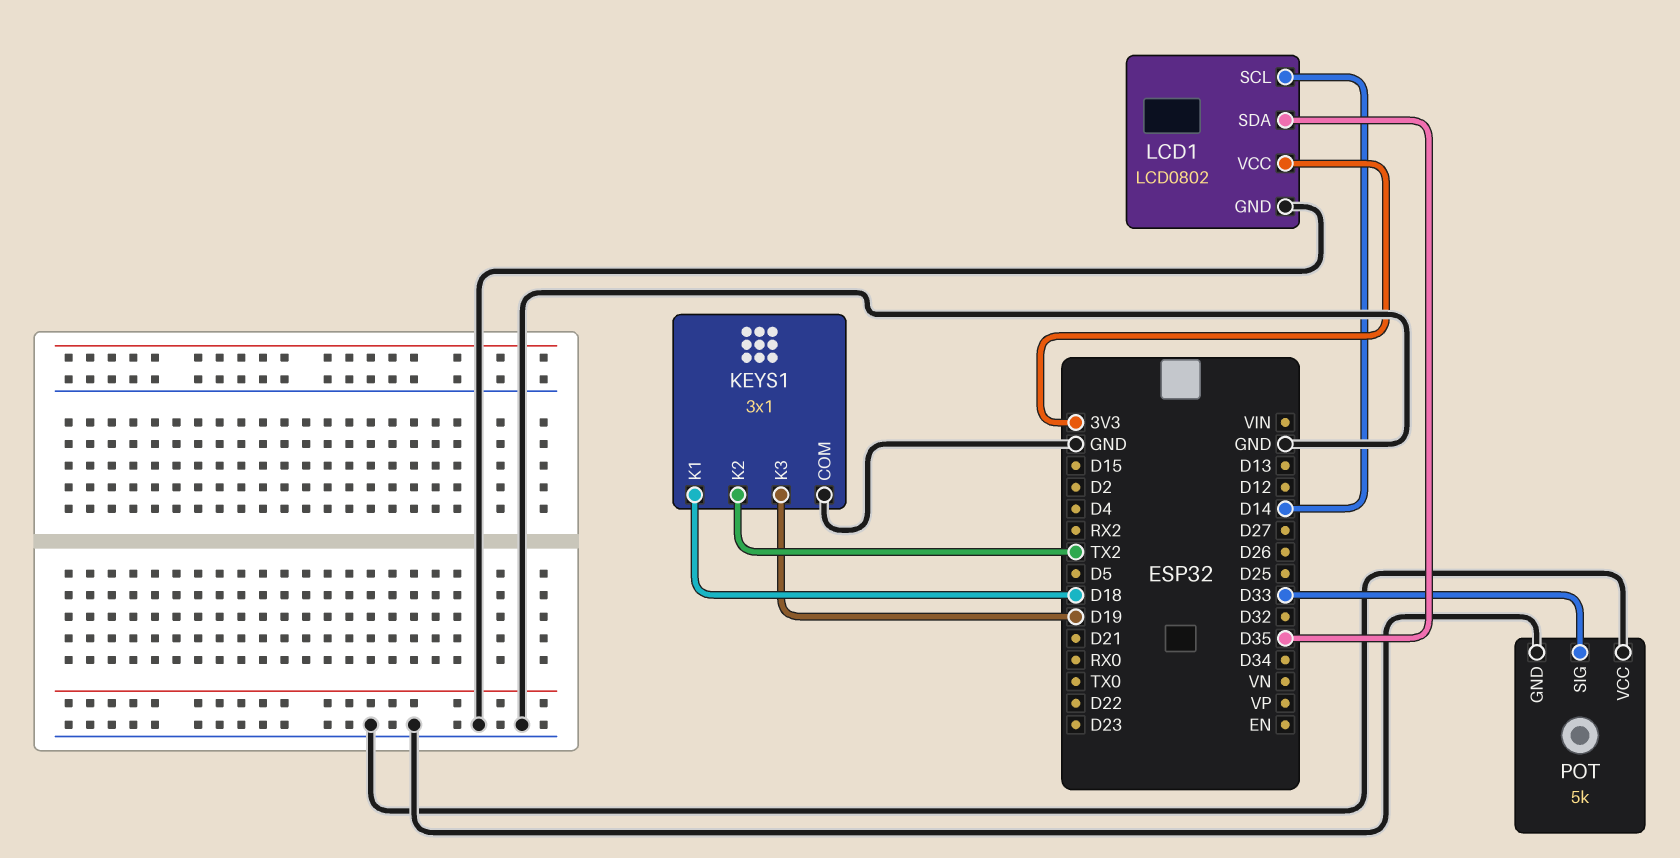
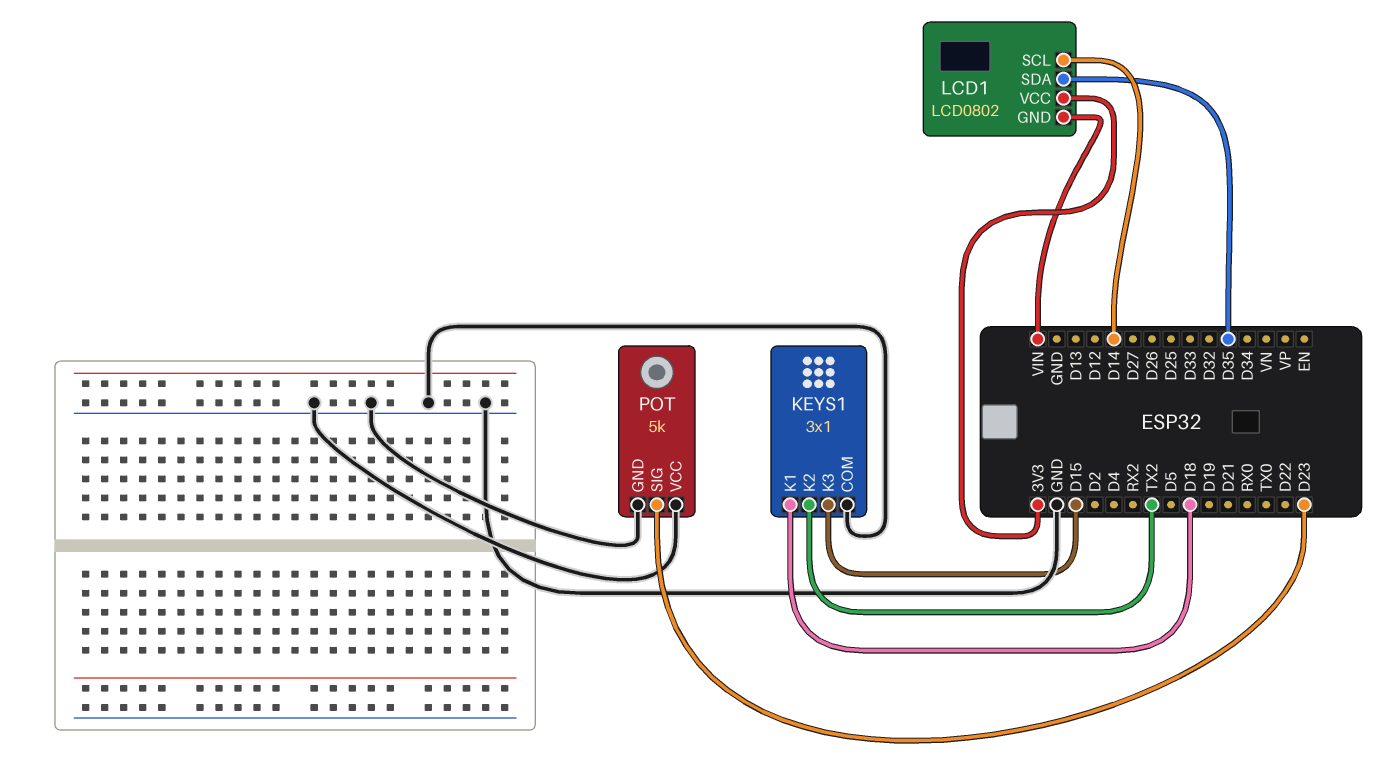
KEYS1 pin K3: D19 -> D15
LCD1 pin GND: GND -> VIN
POT pin SIG: D33 -> D23

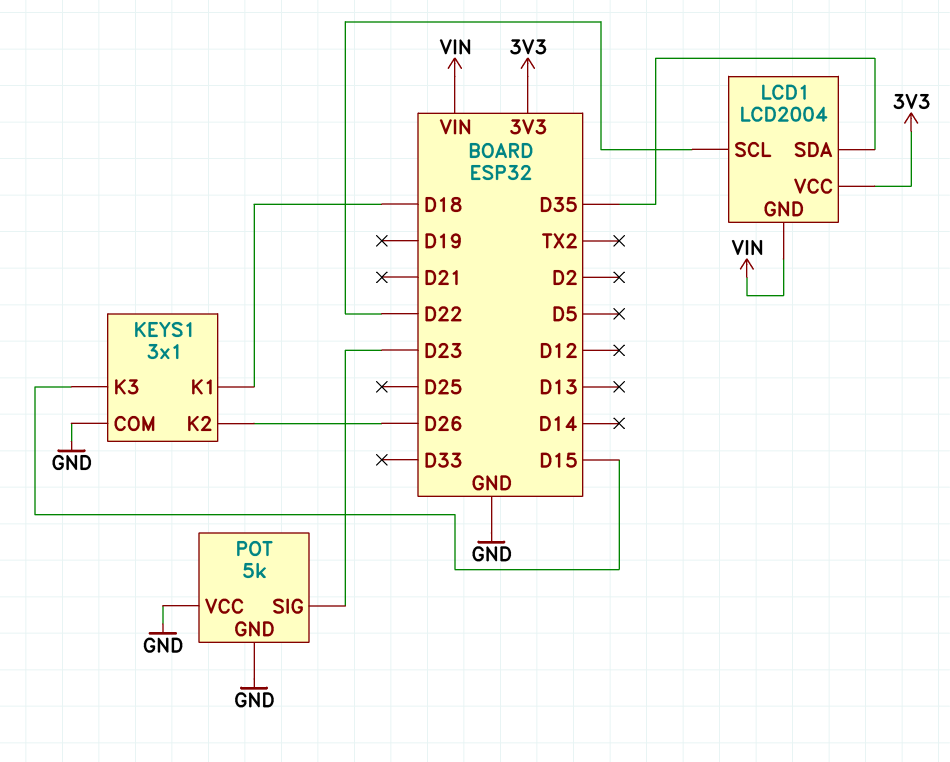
KEYS1 pin K2: TX2 -> D26
LCD1: LCD0802 -> LCD2004
LCD1 pin SCL: D14 -> D22

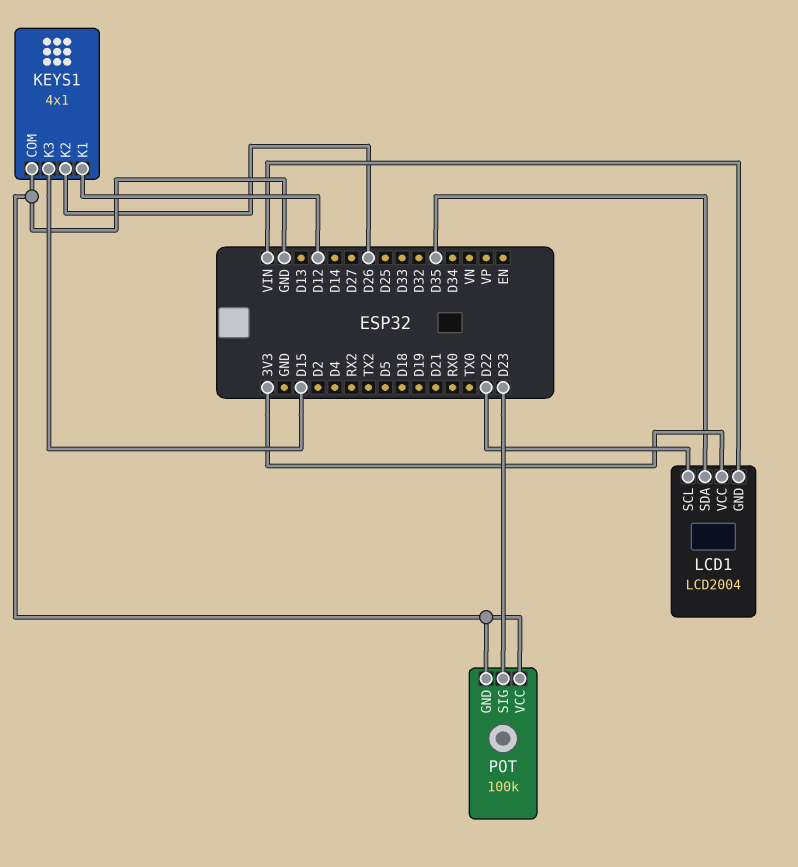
KEYS1: 3x1 -> 4x1
KEYS1 pin K1: D18 -> D12
POT: 5k -> 100k

